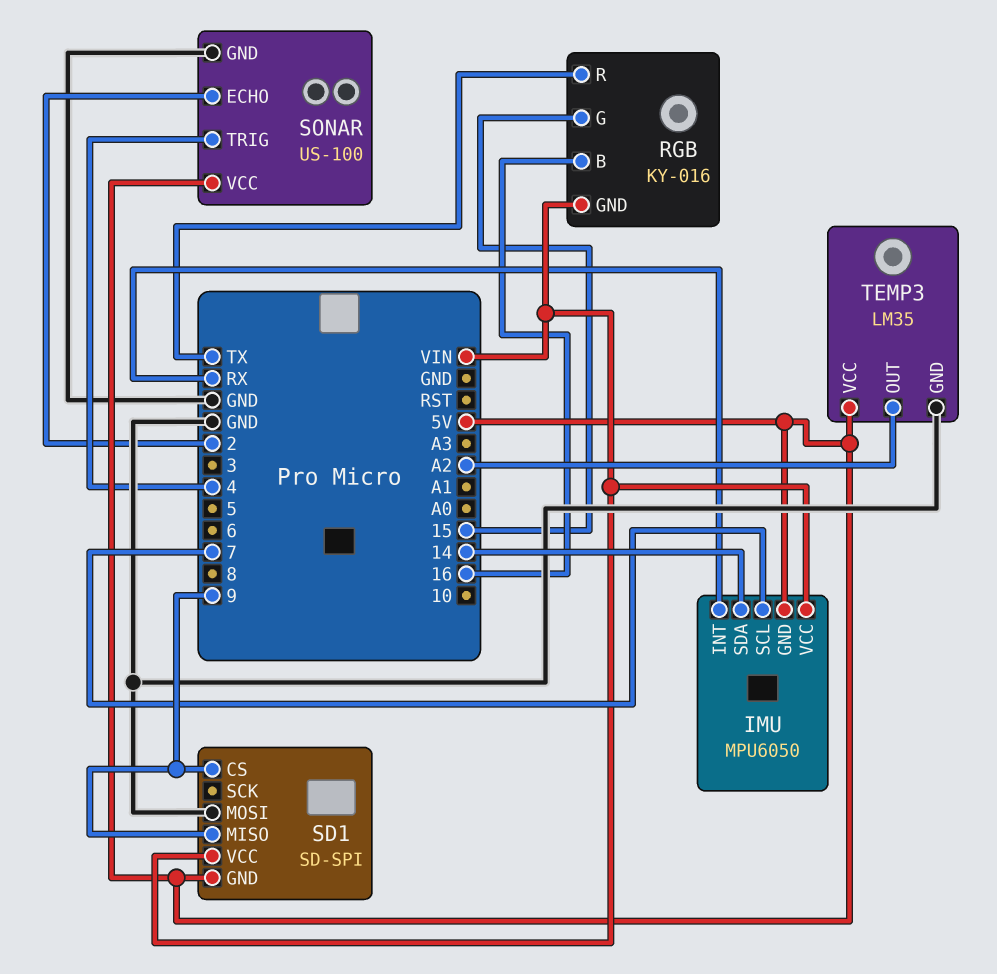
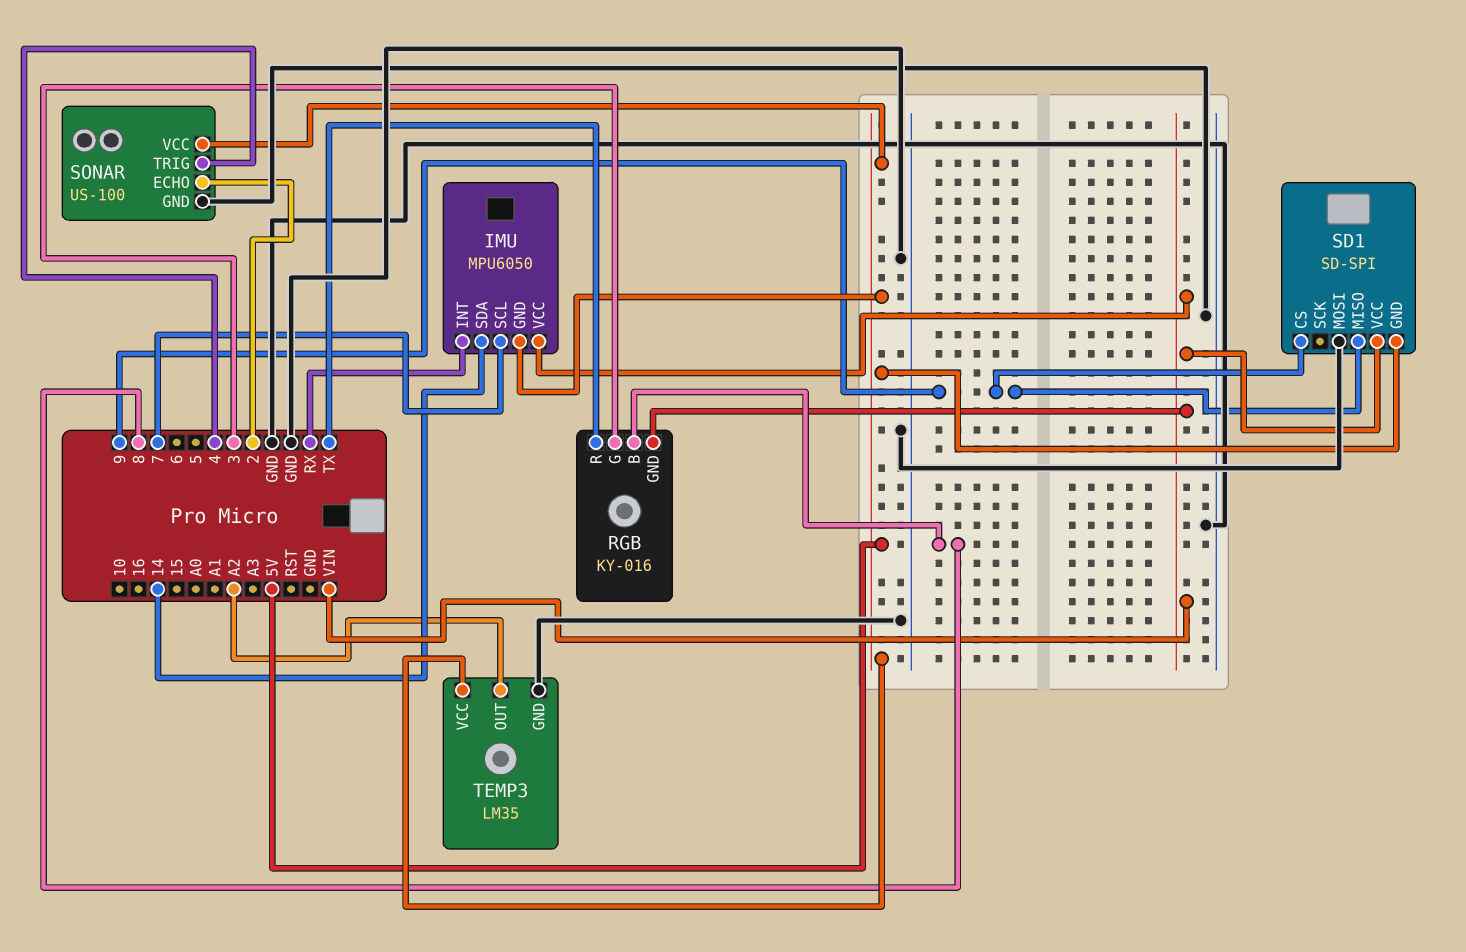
RGB pin B: 16 -> 8
RGB pin G: 15 -> 3

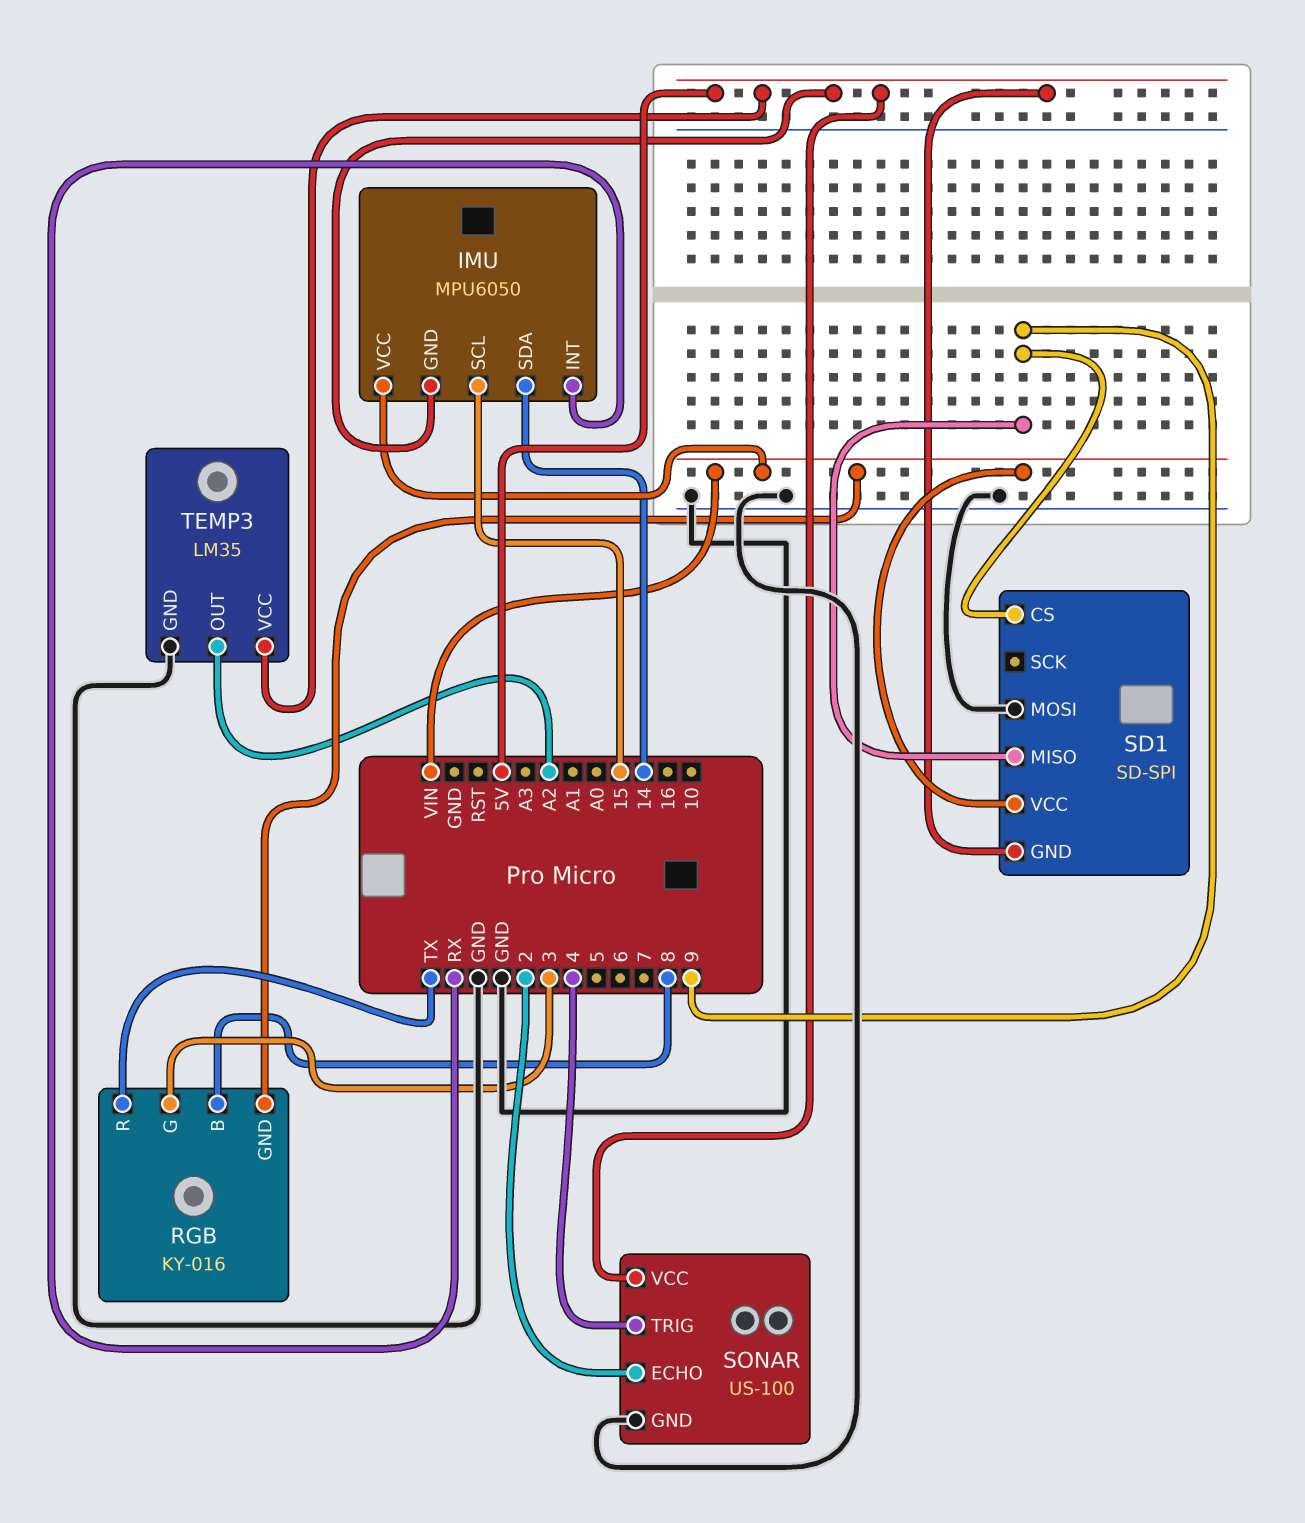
IMU pin SCL: 7 -> 15

